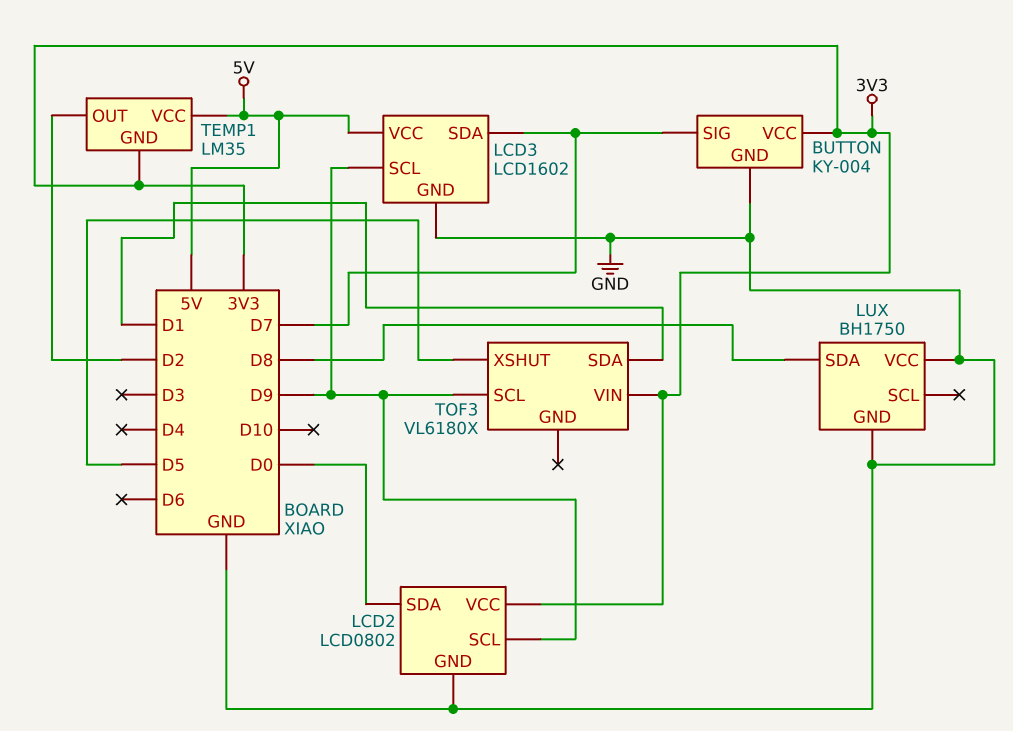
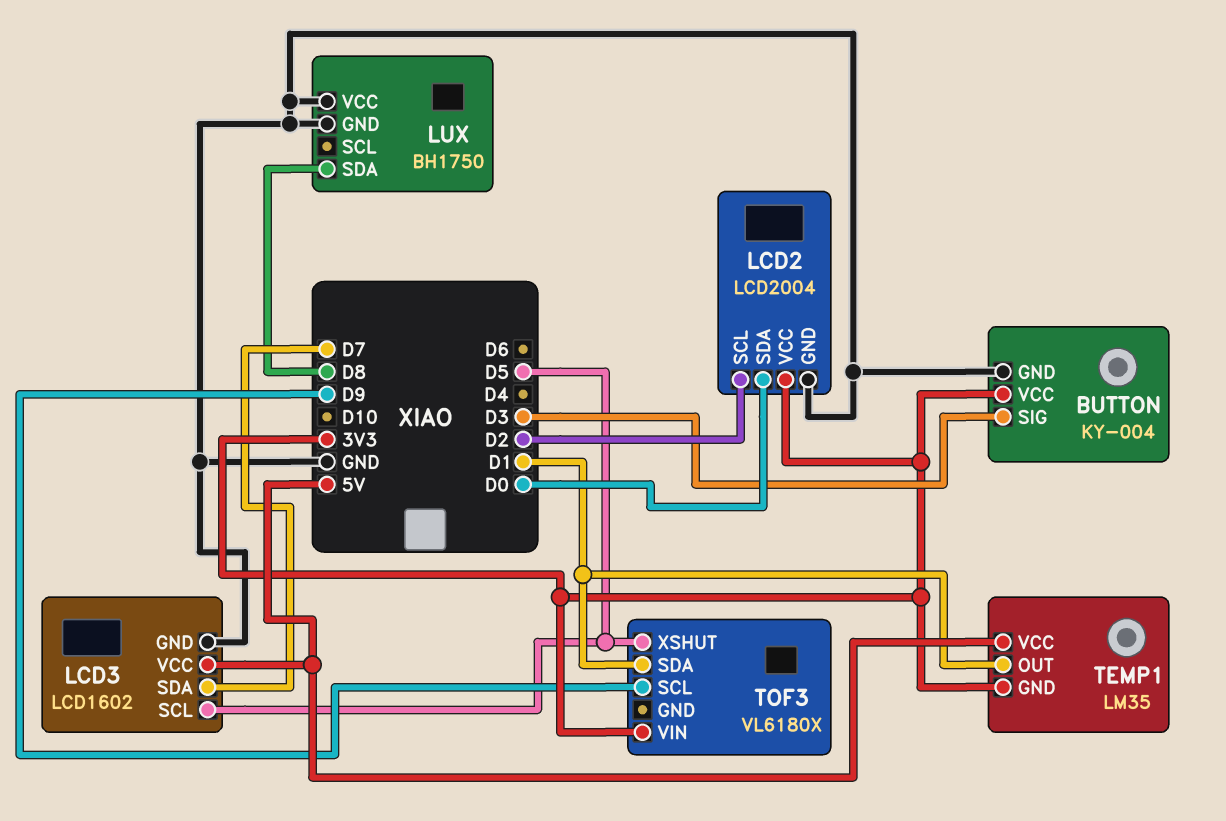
BUTTON pin SIG: D7 -> D3
LCD2: LCD0802 -> LCD2004
LCD2 pin SCL: D9 -> D2
LCD3 pin SCL: D9 -> D5
TEMP1 pin OUT: D2 -> D1

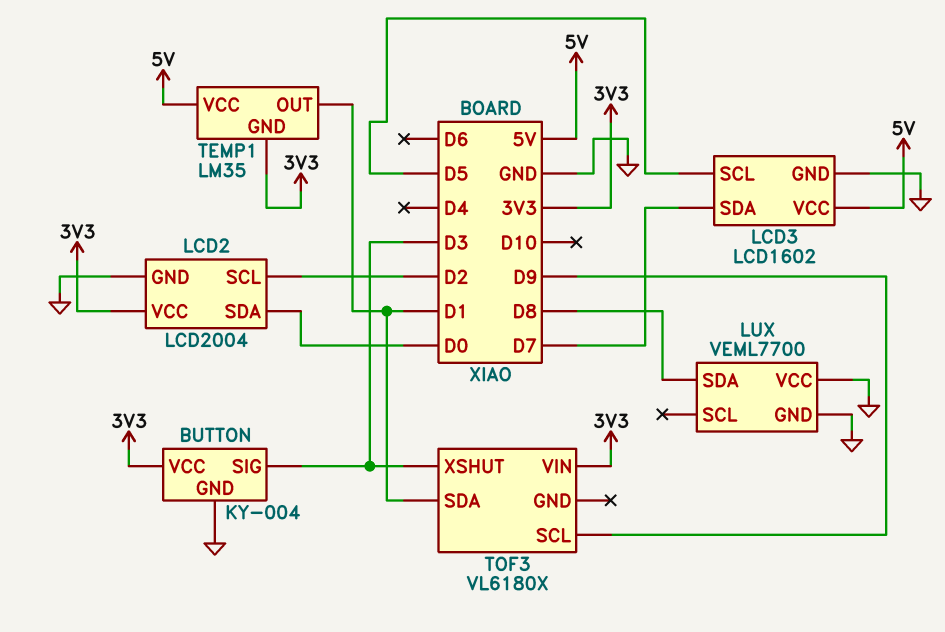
LUX: BH1750 -> VEML7700
TOF3 pin XSHUT: D5 -> D3

